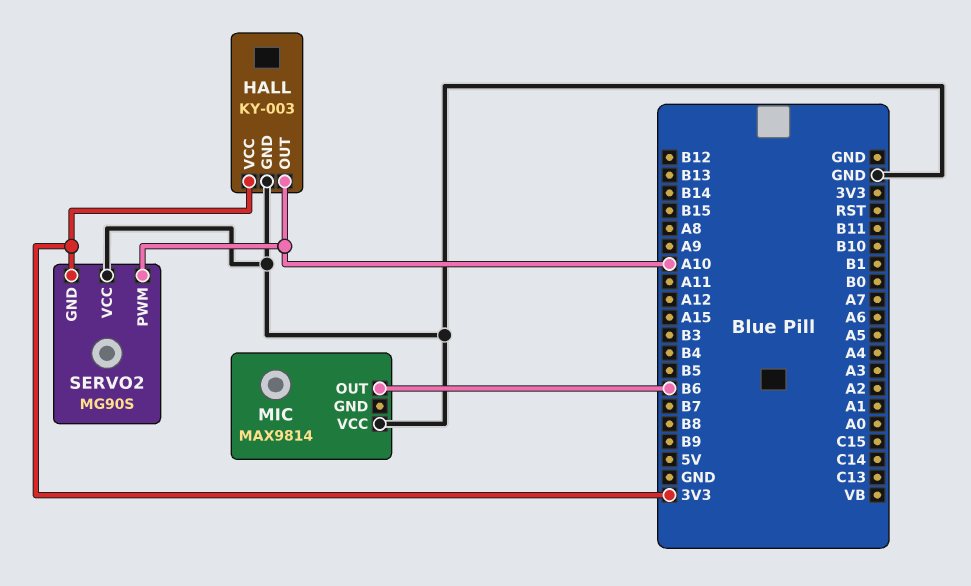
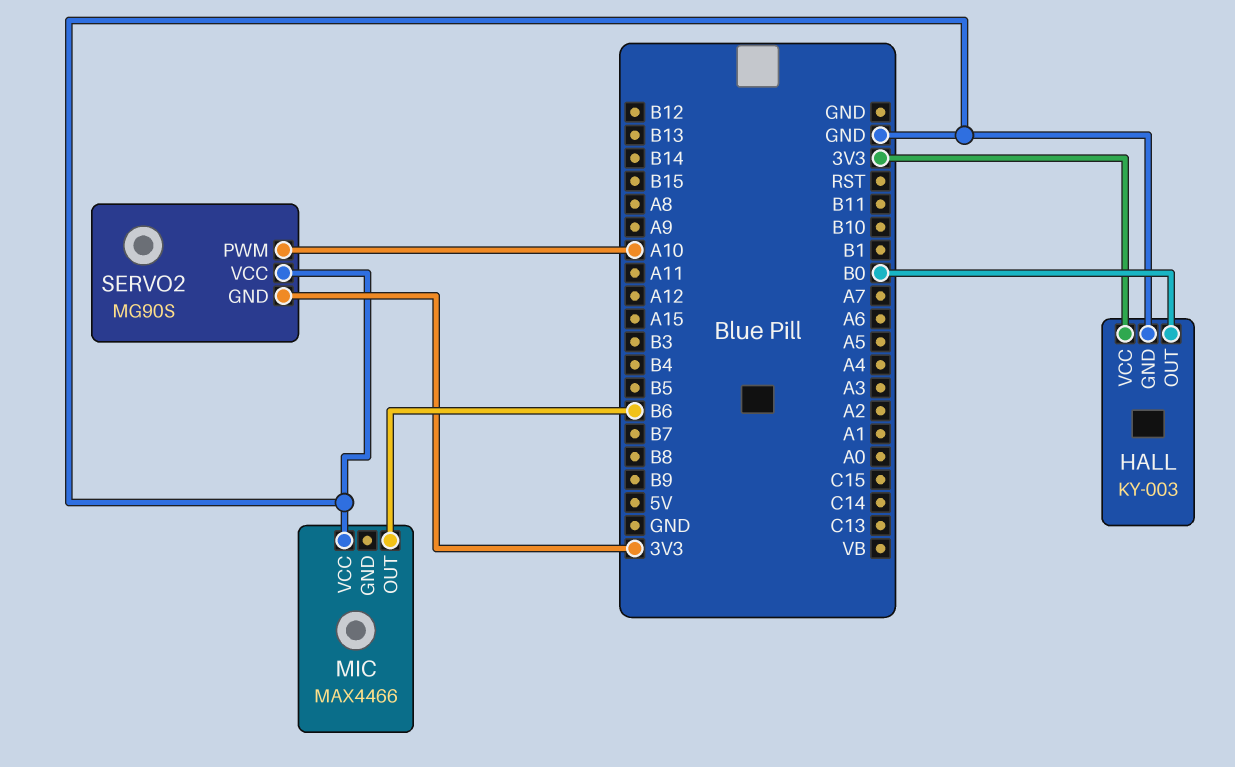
HALL pin OUT: A10 -> B0
MIC: MAX9814 -> MAX4466

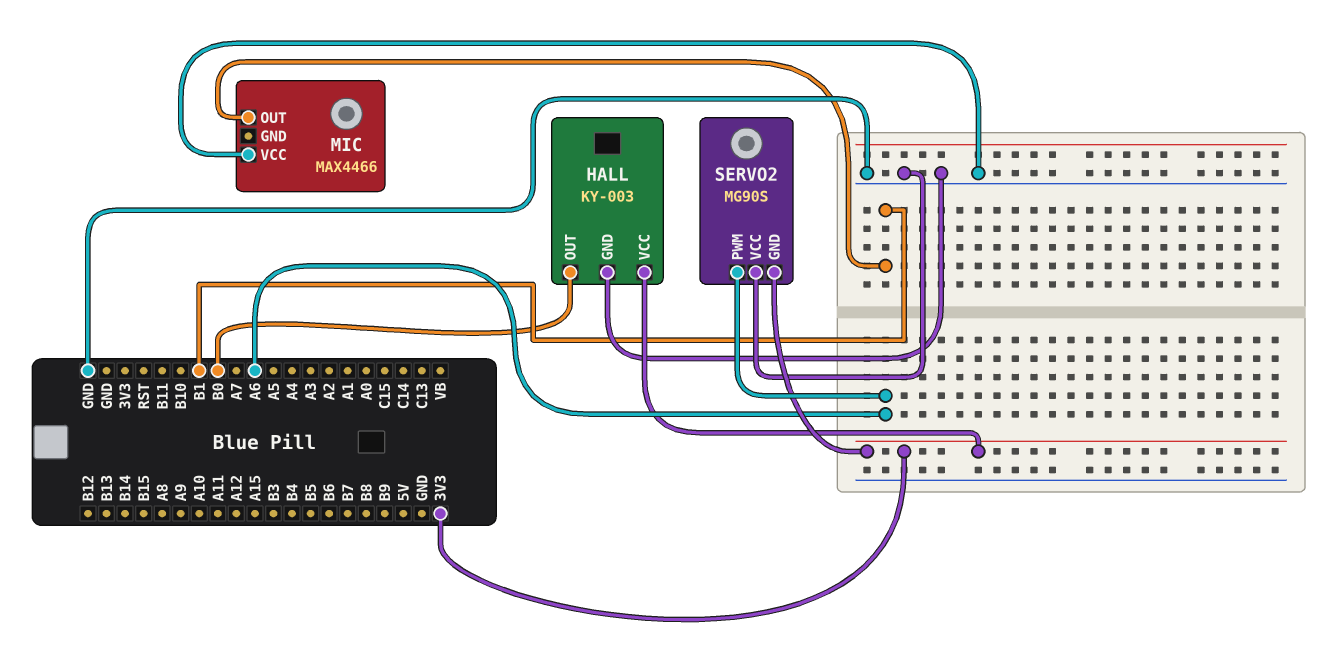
MIC pin OUT: B6 -> B1
SERVO2 pin PWM: A10 -> A6

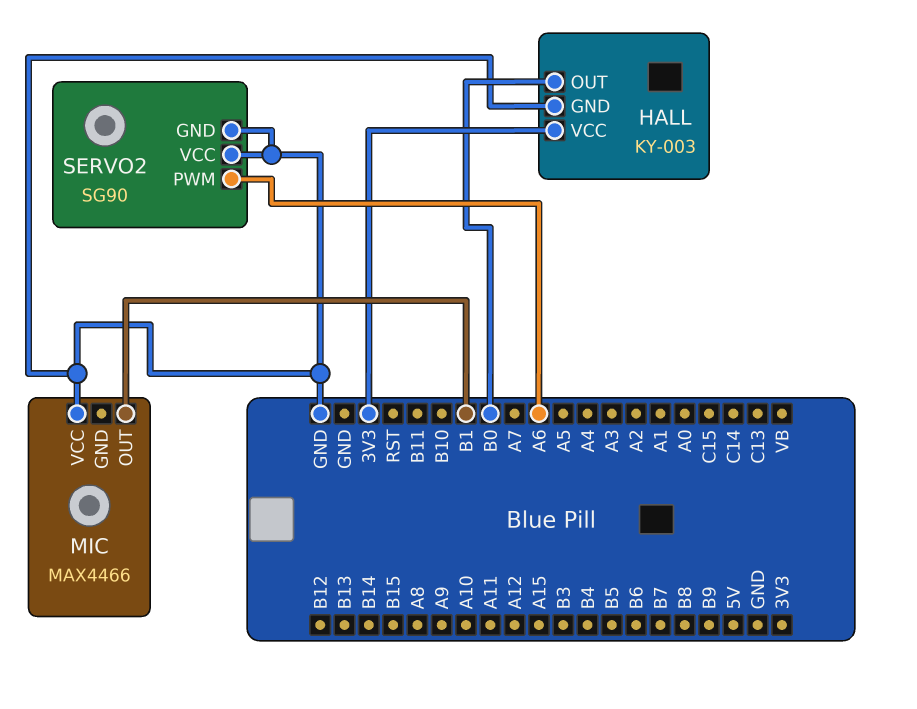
SERVO2: MG90S -> SG90
SERVO2 pin GND: 3V3 -> GND

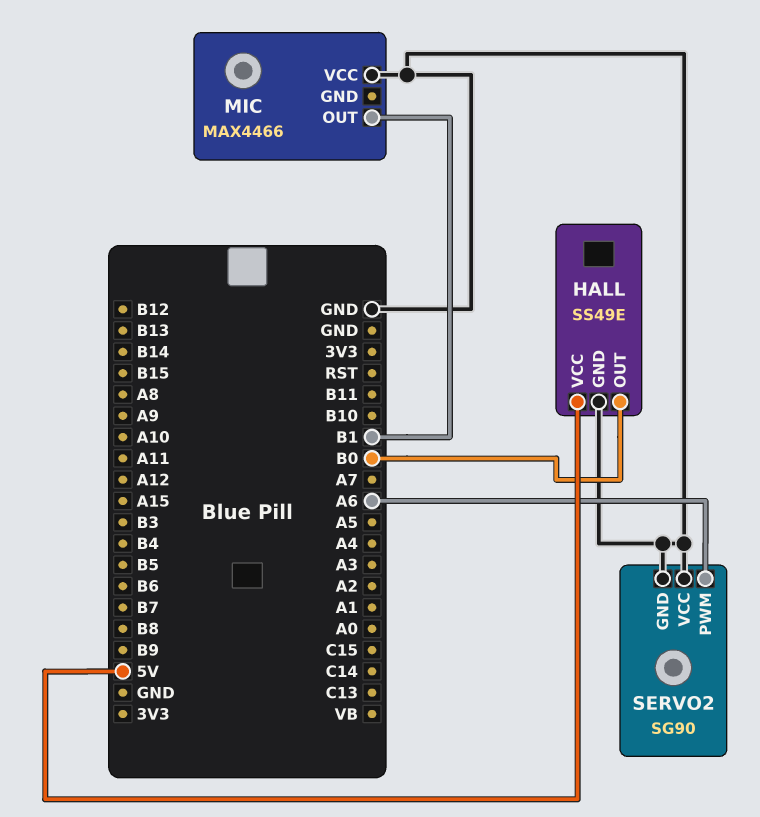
HALL: KY-003 -> SS49E
HALL pin VCC: 3V3 -> 5V

